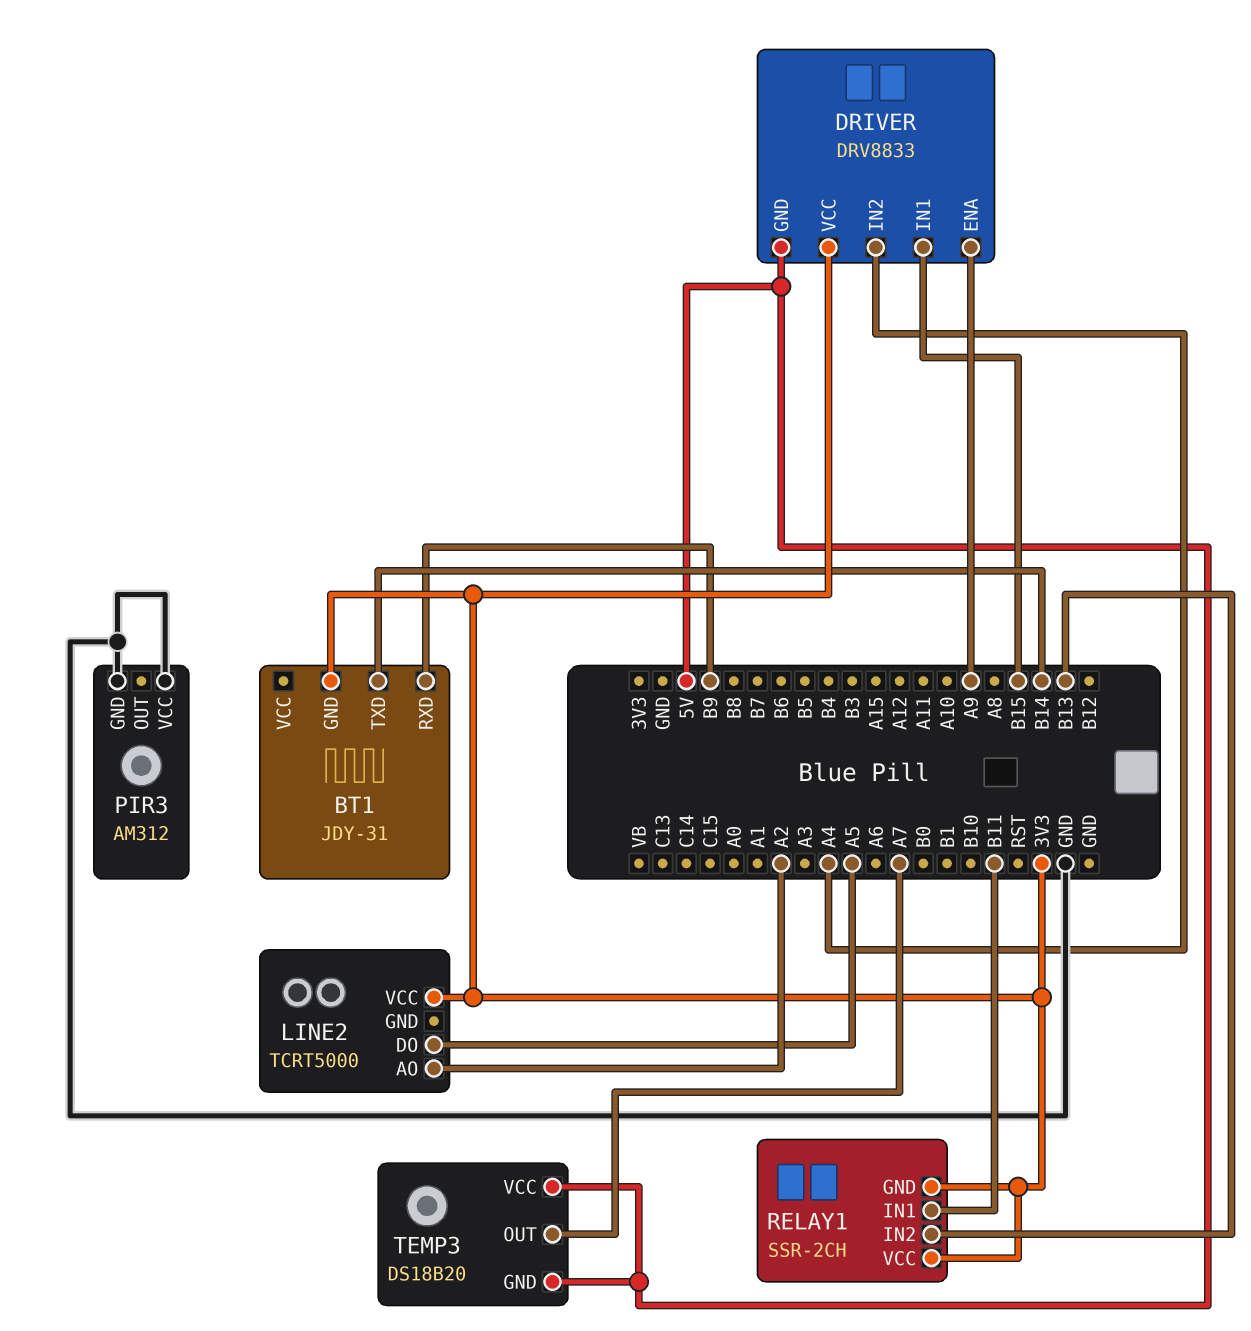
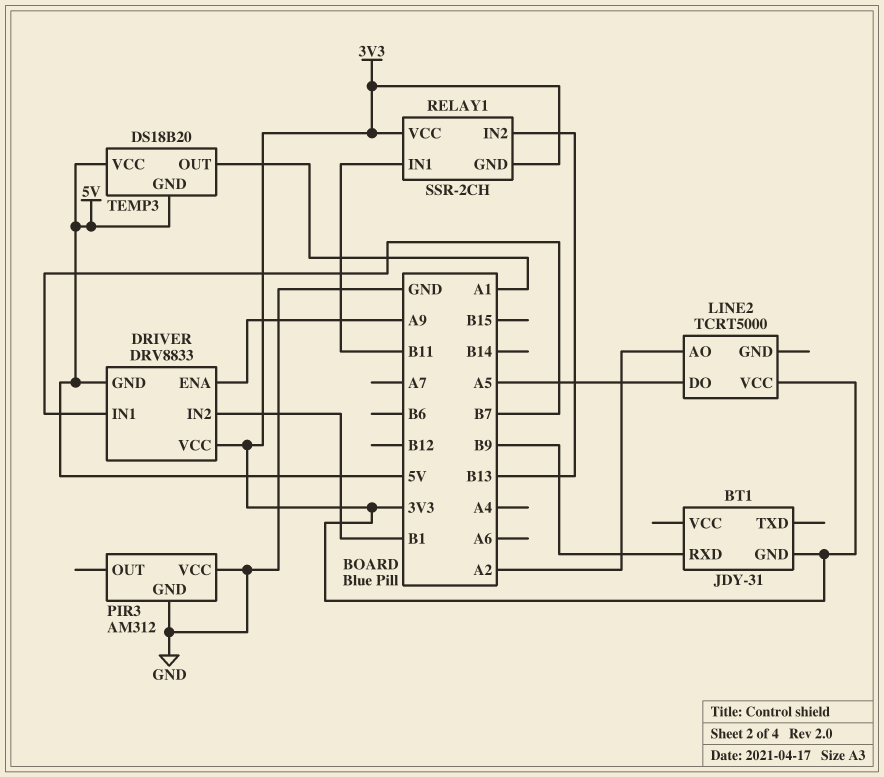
BT1 pin TXD: B14 -> none
DRIVER pin IN1: B15 -> B7
DRIVER pin IN2: A4 -> B1
TEMP3 pin OUT: A7 -> A1

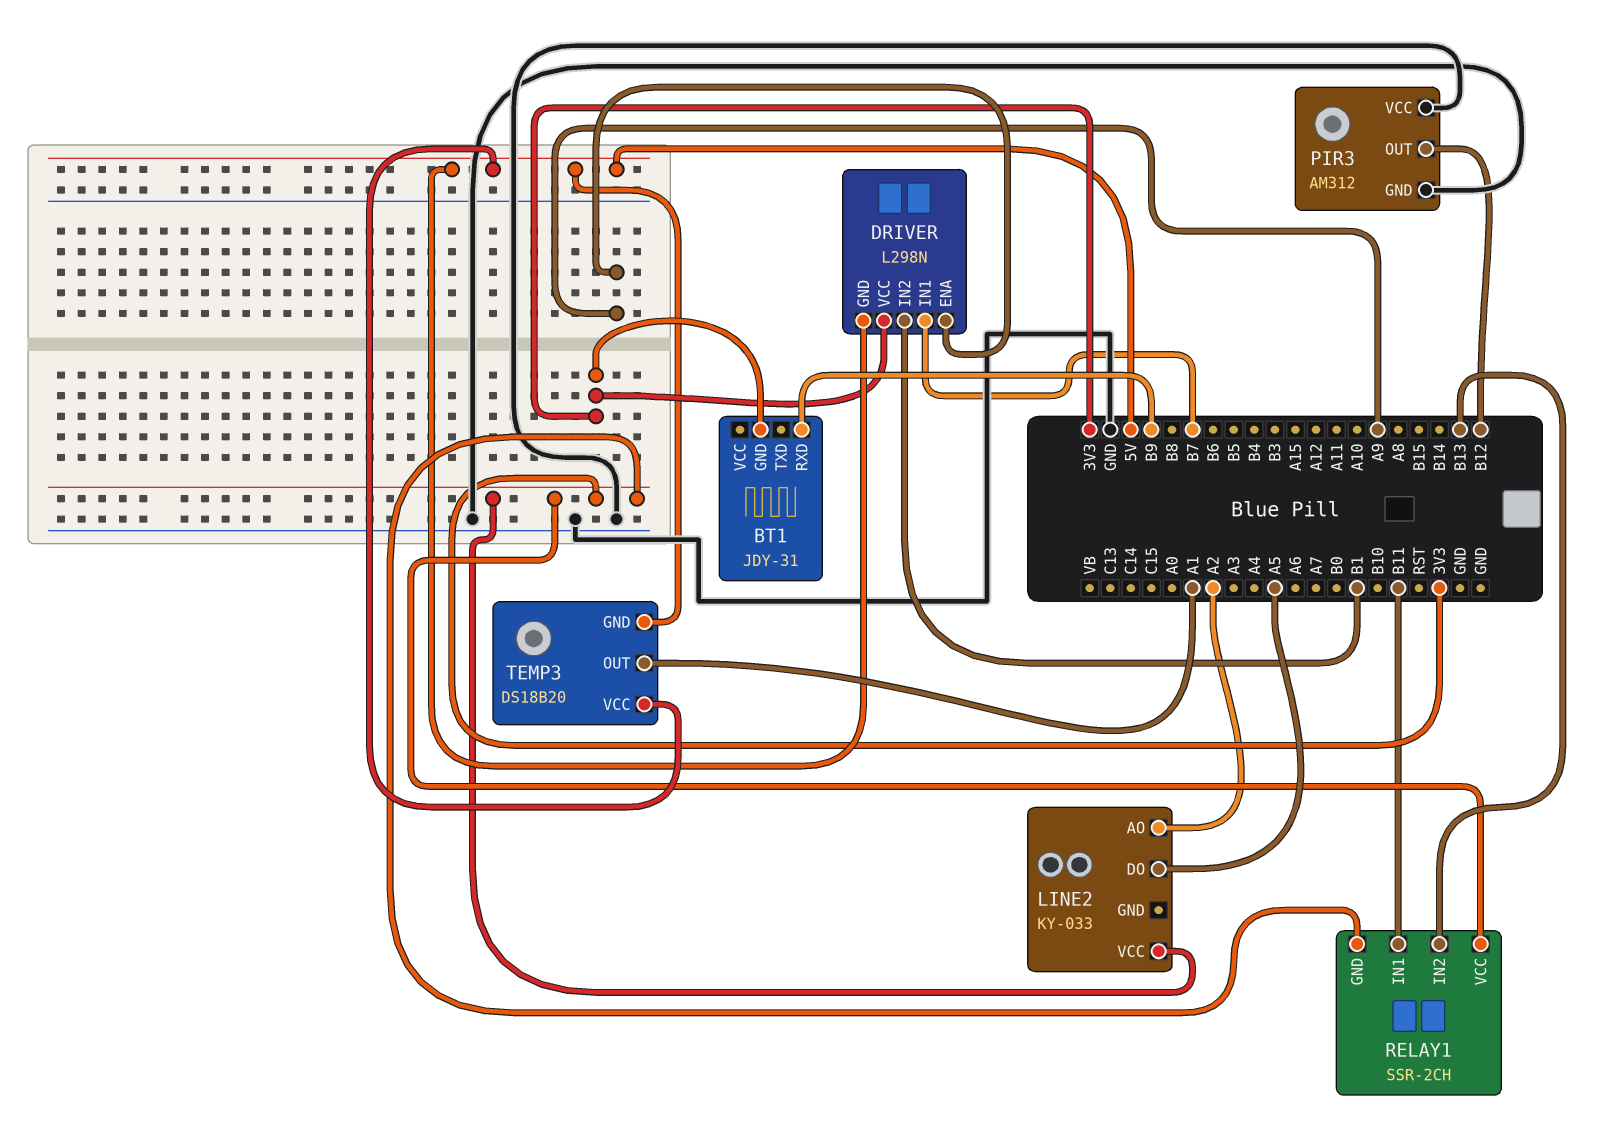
DRIVER: DRV8833 -> L298N
LINE2: TCRT5000 -> KY-033
PIR3 pin OUT: none -> B12

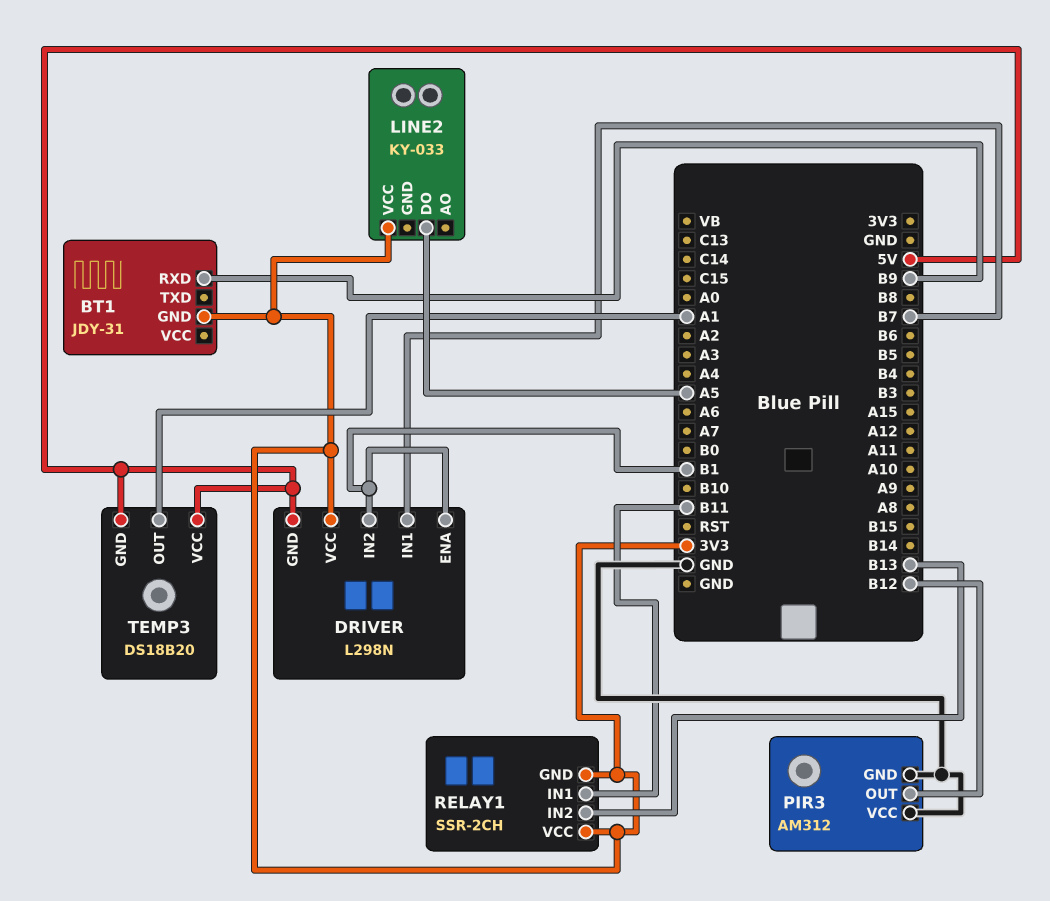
DRIVER pin ENA: A9 -> B1
LINE2 pin AO: A2 -> none

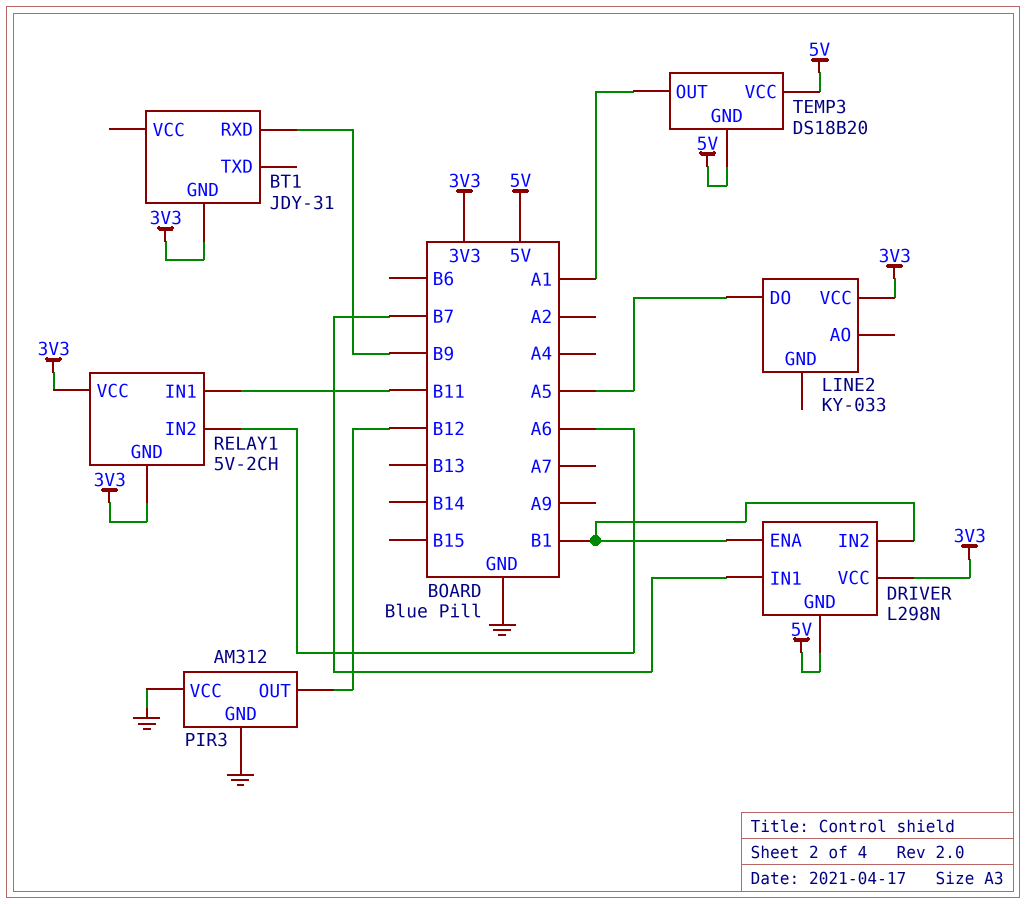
RELAY1: SSR-2CH -> 5V-2CH
RELAY1 pin IN2: B13 -> A6

